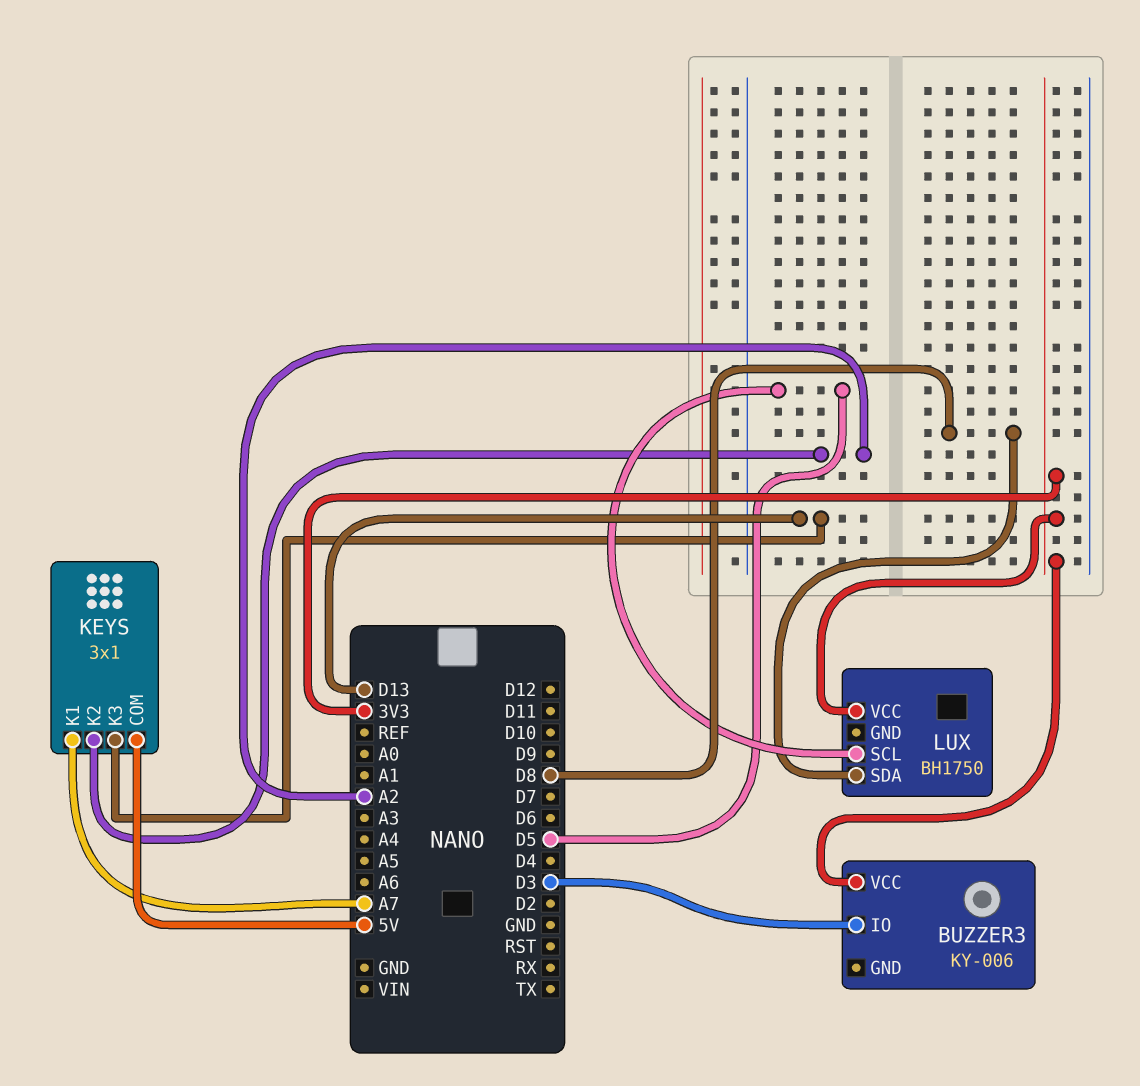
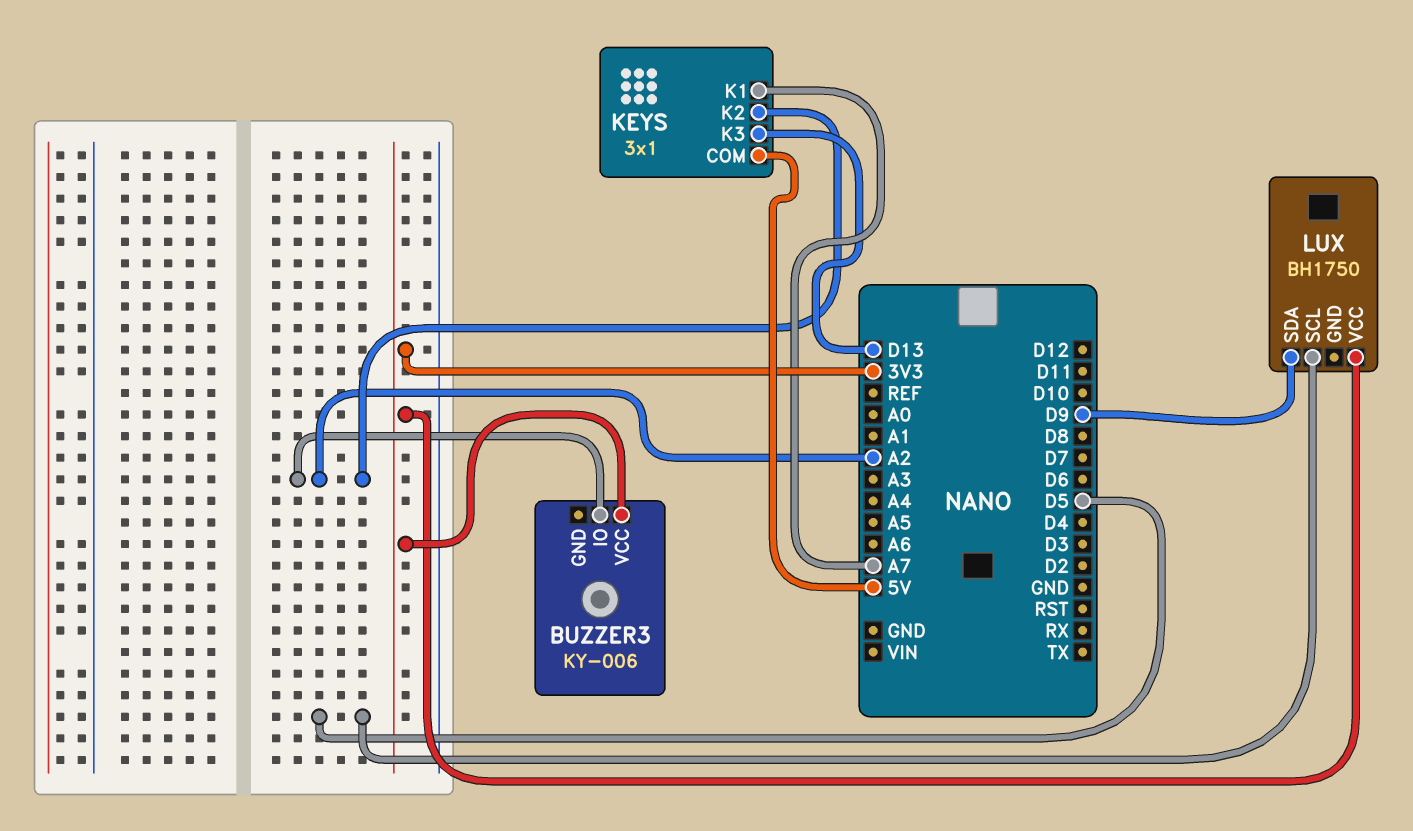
BUZZER3 pin IO: D3 -> A2
LUX pin SDA: D8 -> D9

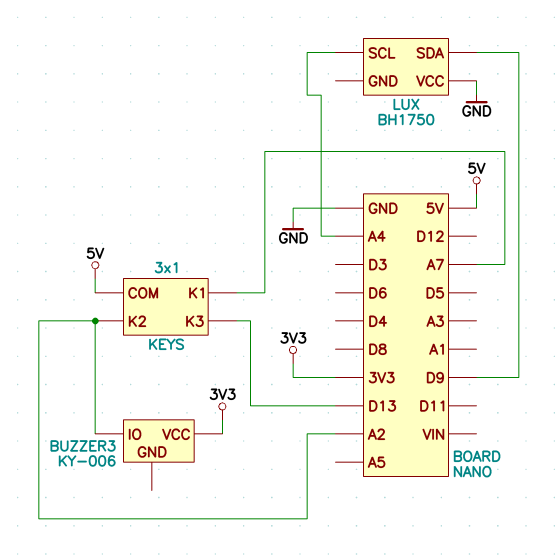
LUX pin SCL: D5 -> A4
LUX pin VCC: 3V3 -> GND

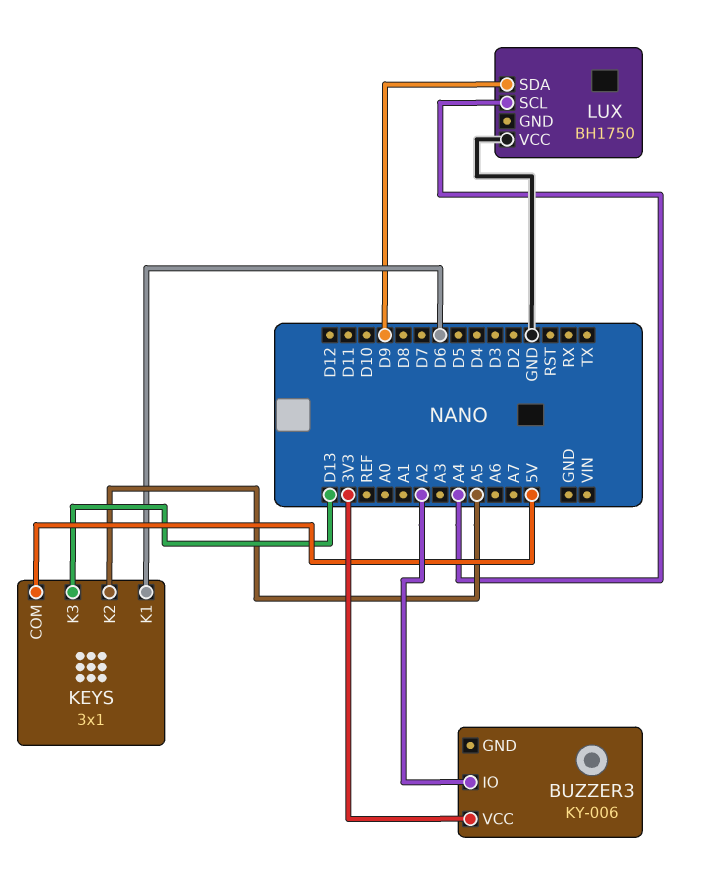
KEYS pin K1: A7 -> D6
KEYS pin K2: A2 -> A5

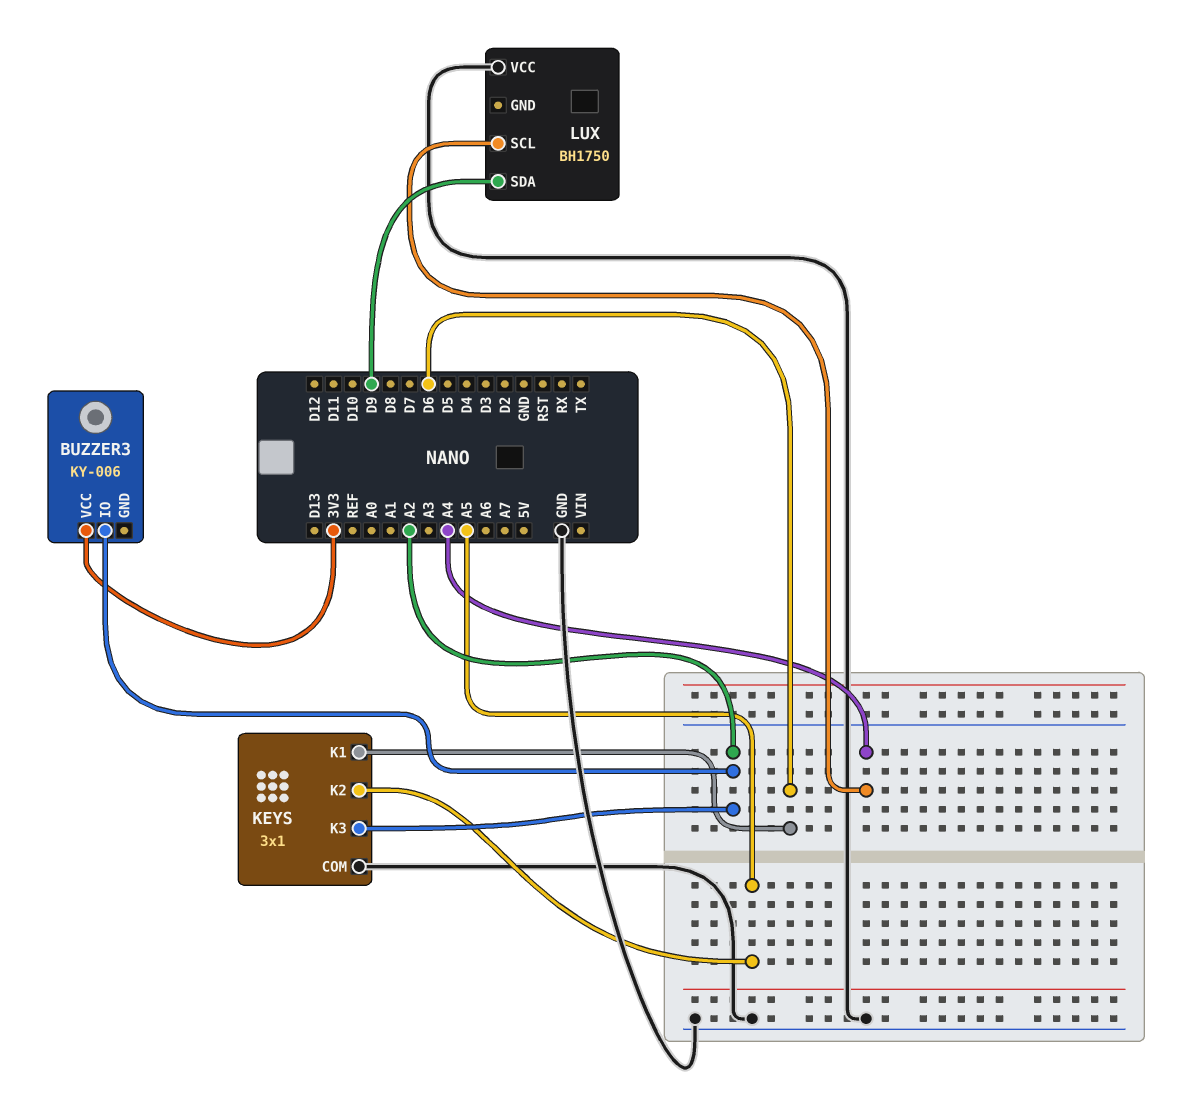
KEYS pin COM: 5V -> GND
KEYS pin K3: D13 -> A2

